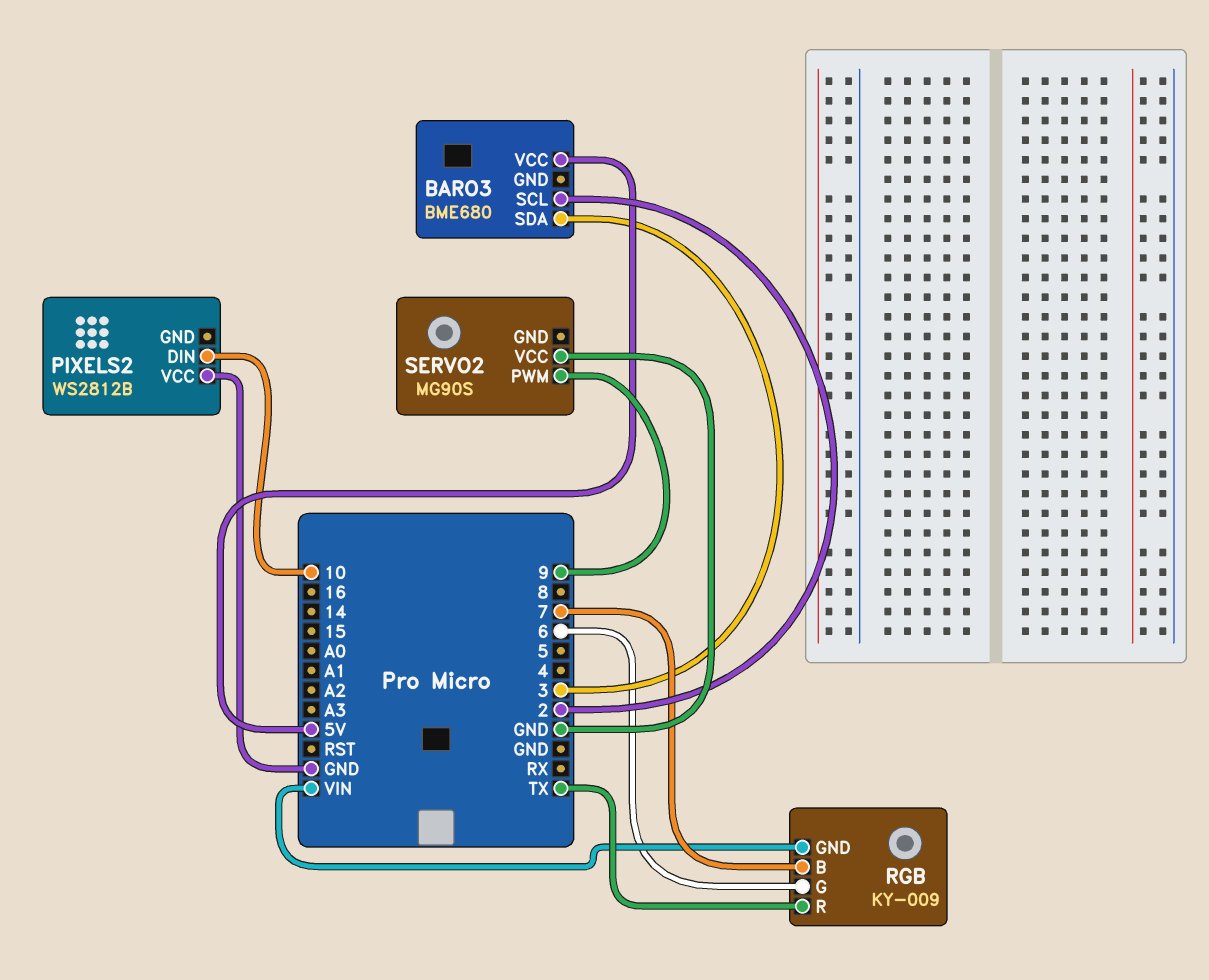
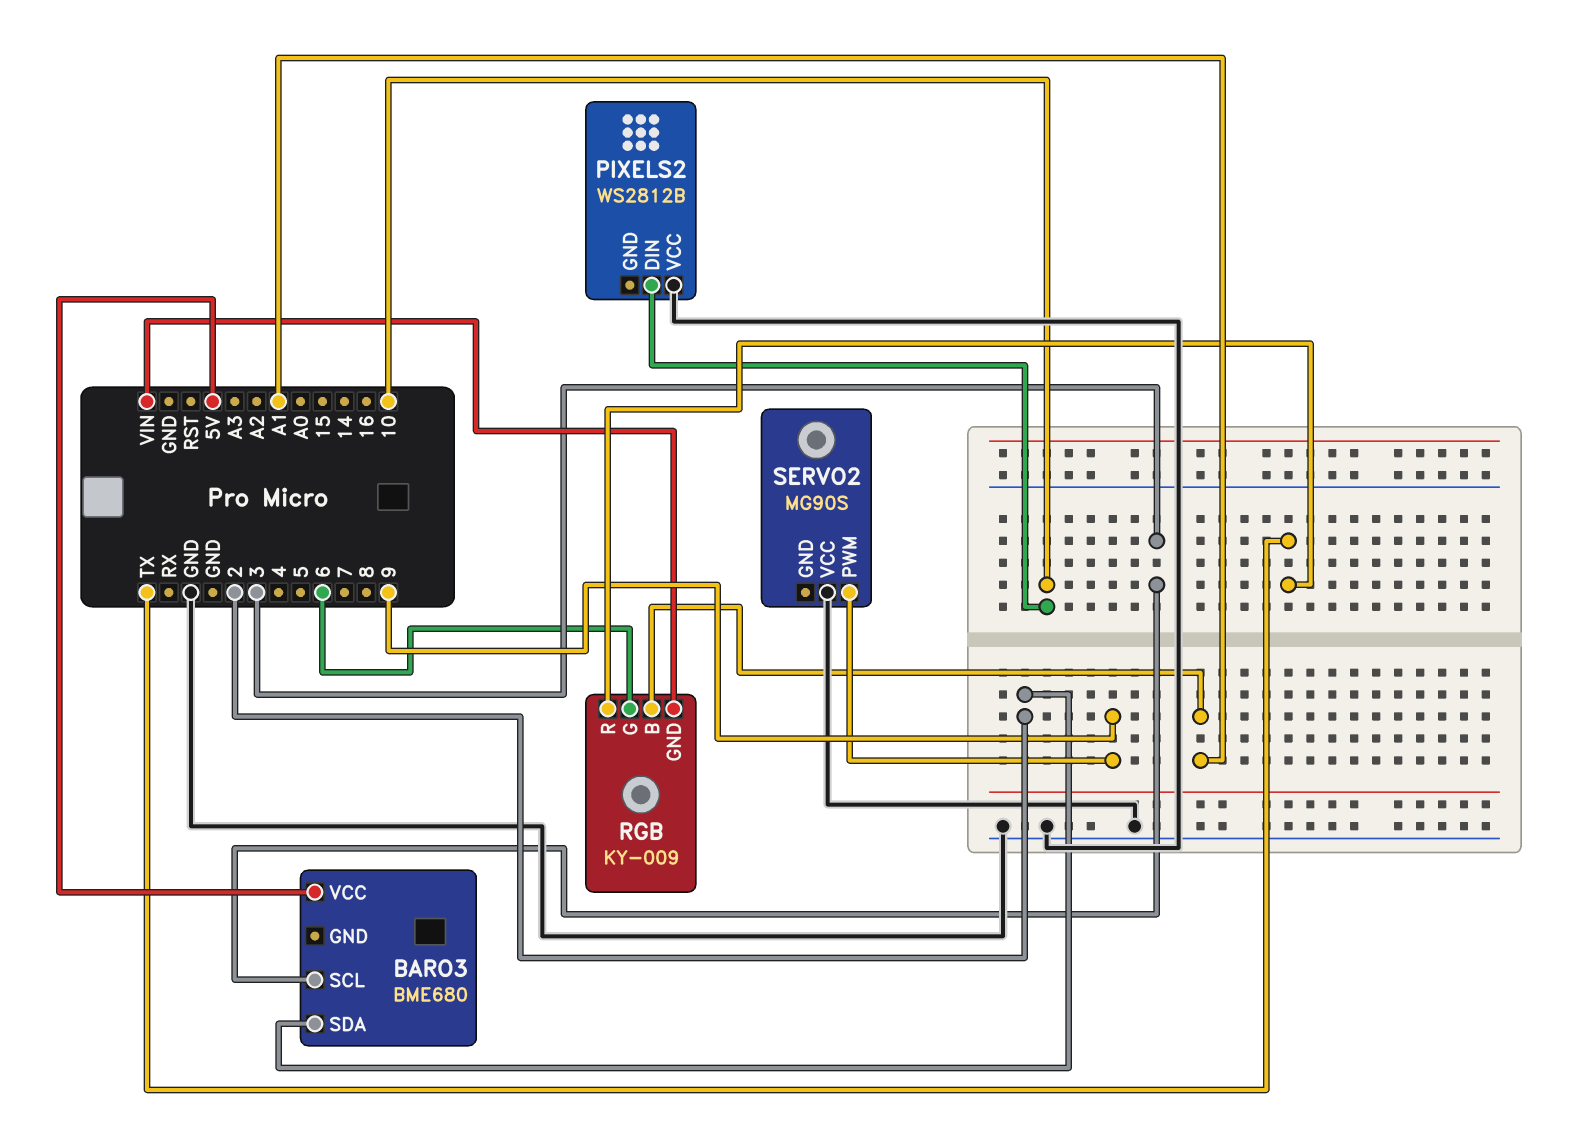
BARO3 pin SCL: 2 -> 3
BARO3 pin SDA: 3 -> 2
RGB pin B: 7 -> A1

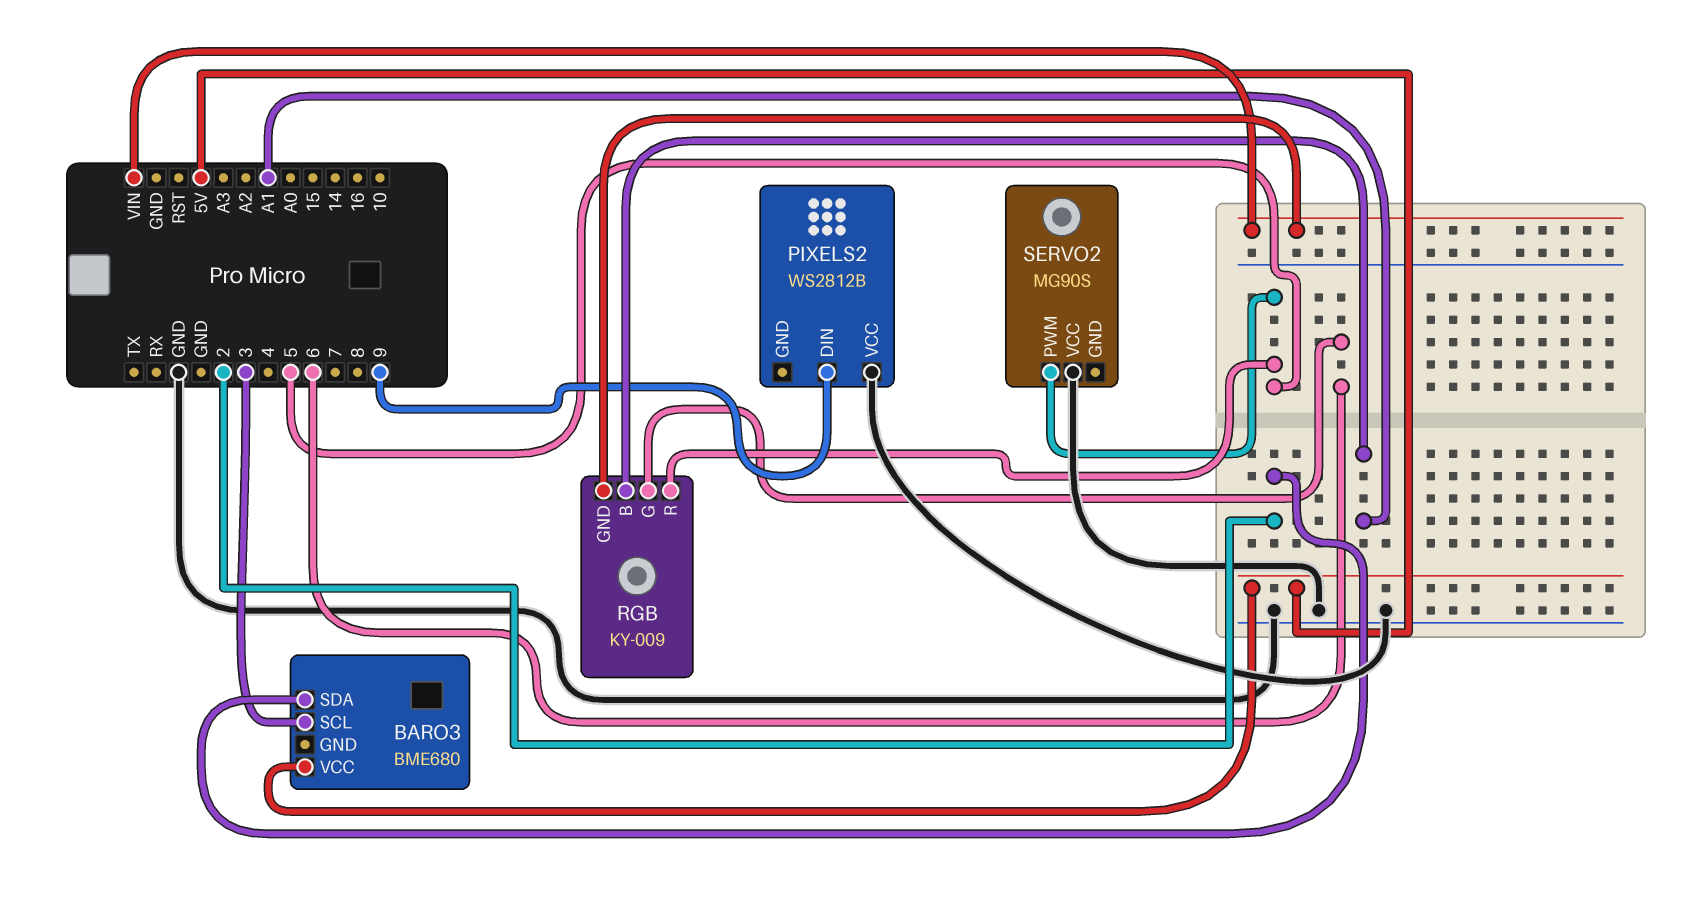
PIXELS2 pin DIN: 10 -> 9
RGB pin R: TX -> 5
SERVO2 pin PWM: 9 -> 5

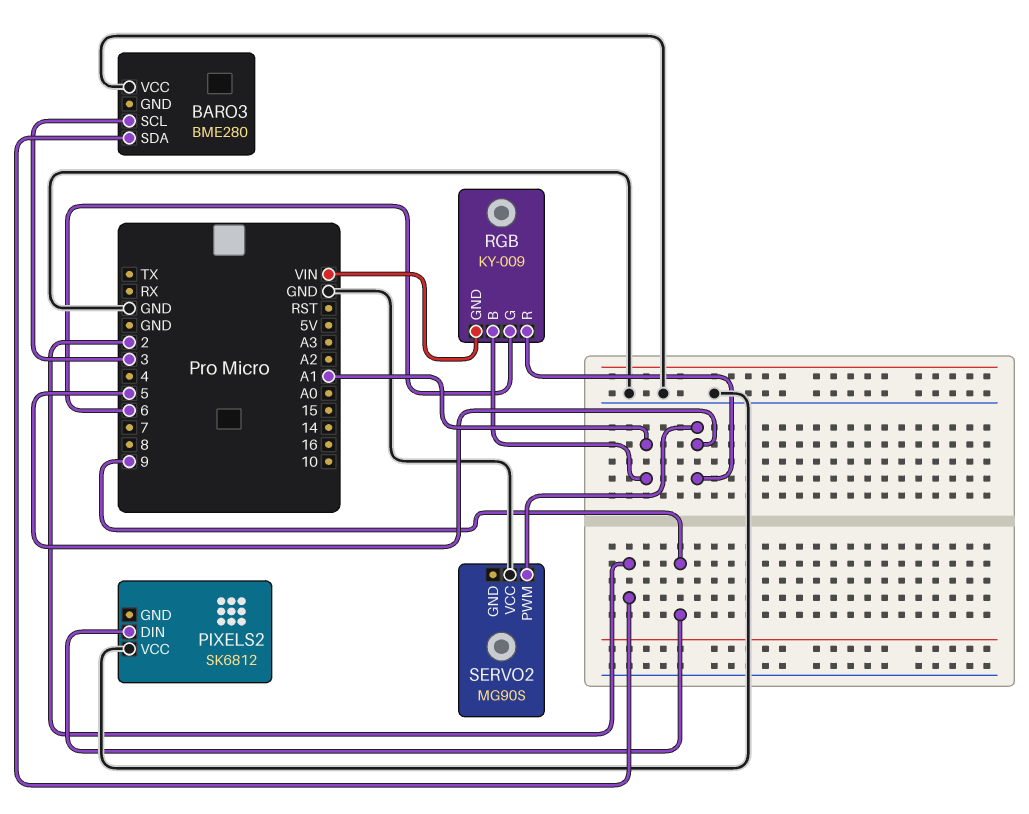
BARO3: BME680 -> BME280
BARO3 pin VCC: 5V -> GND
PIXELS2: WS2812B -> SK6812

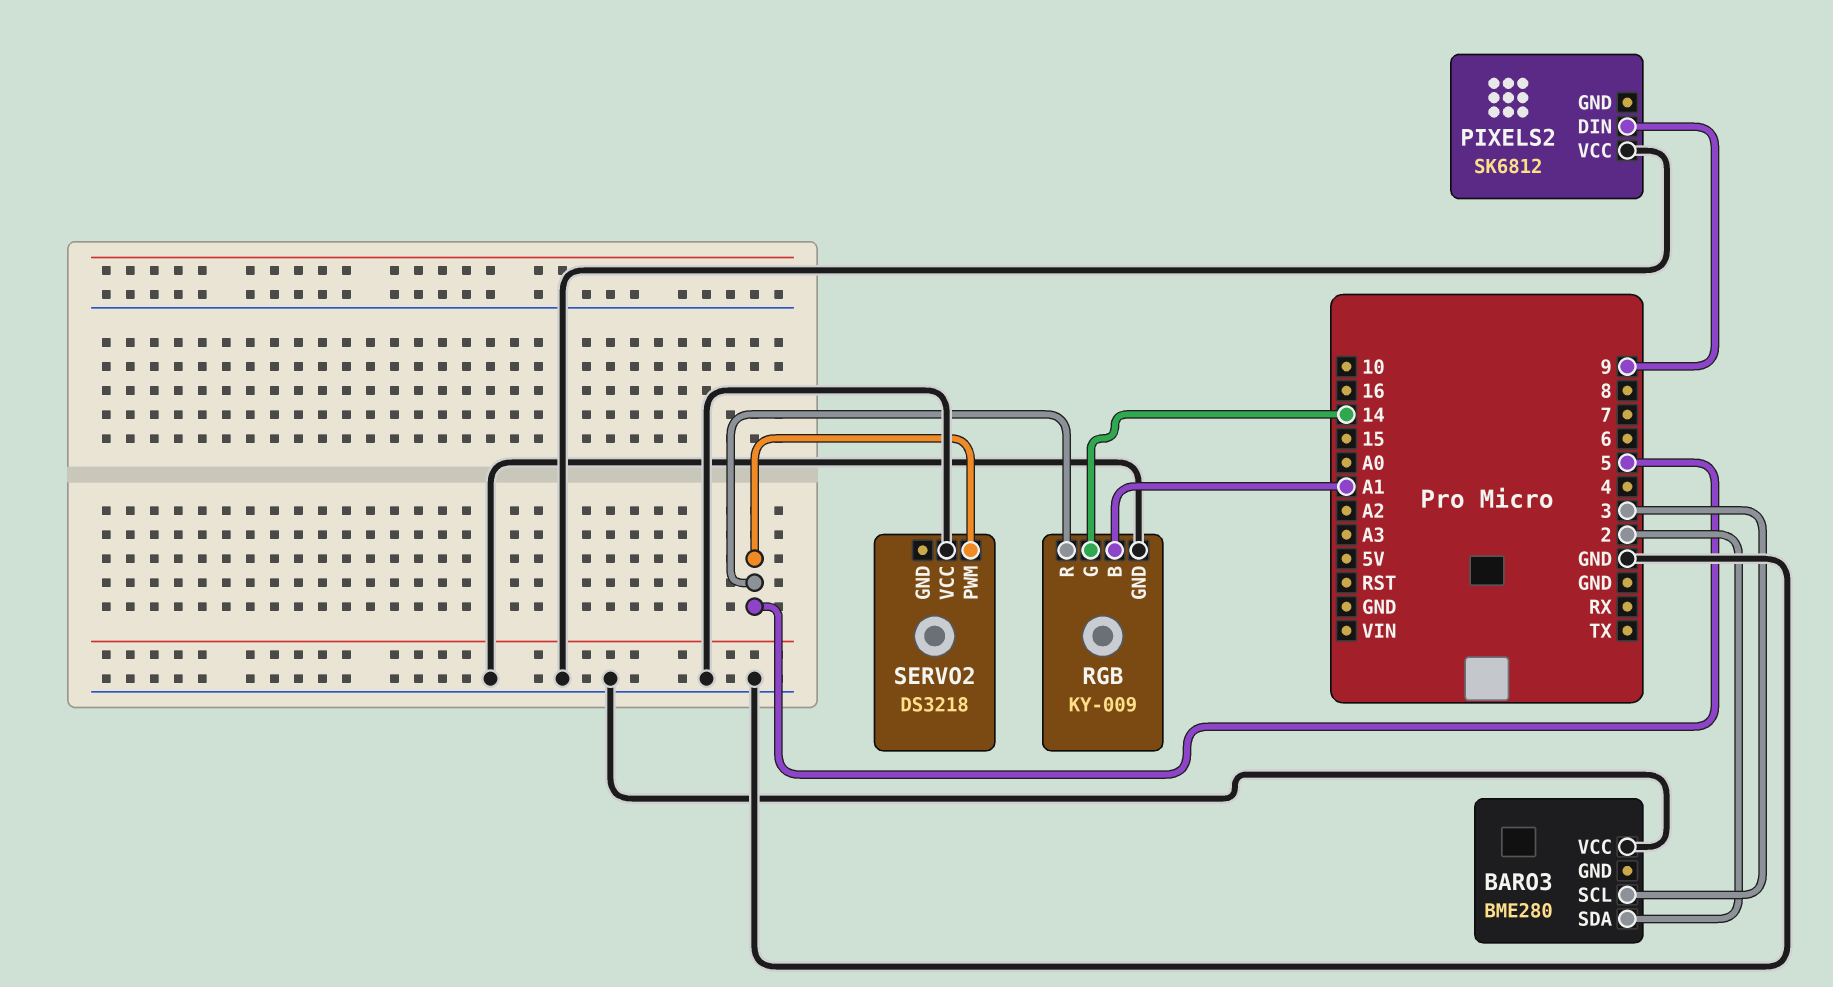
RGB pin G: 6 -> 14
RGB pin GND: VIN -> GND
SERVO2: MG90S -> DS3218

